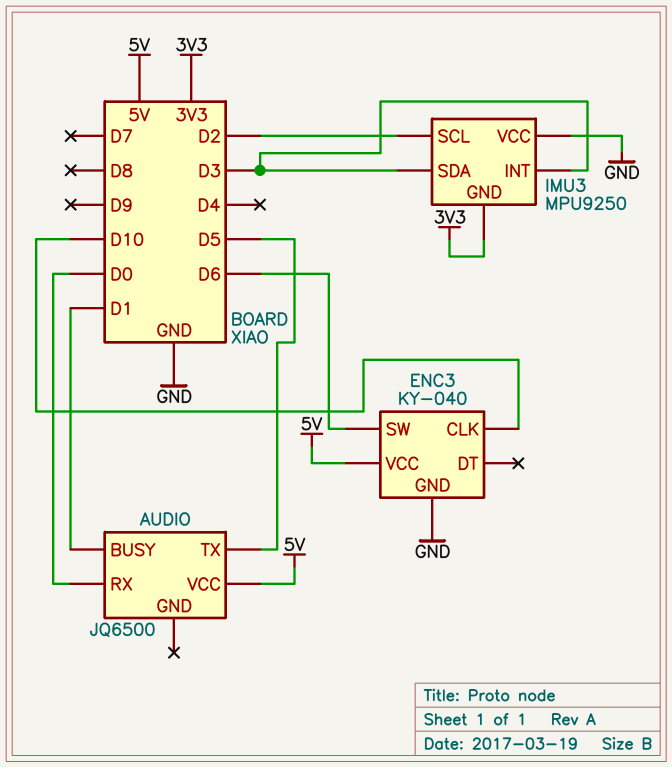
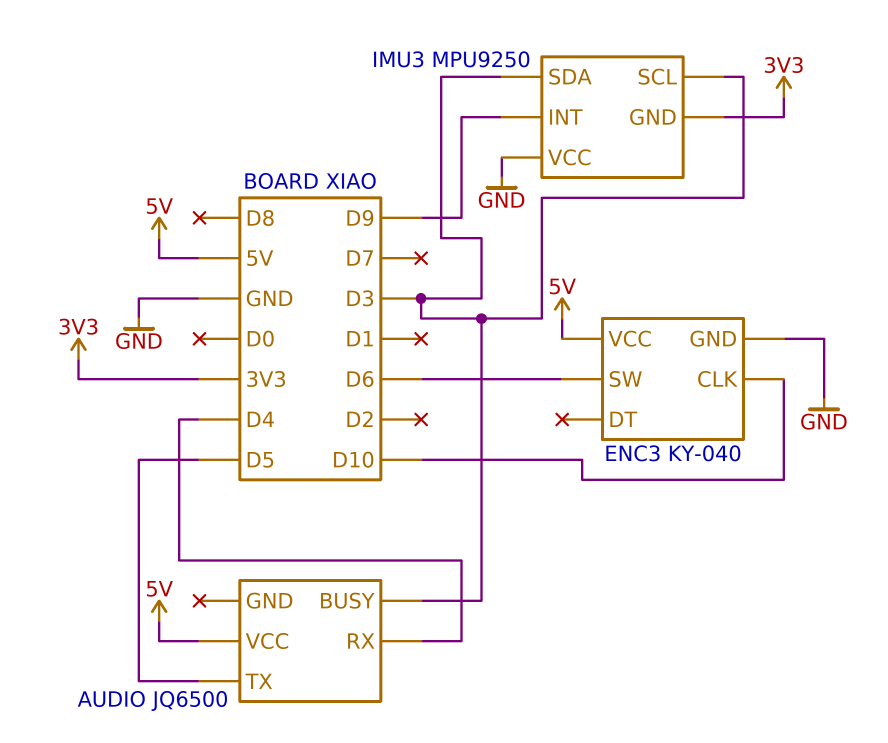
AUDIO pin BUSY: D1 -> D3
AUDIO pin RX: D0 -> D4
IMU3 pin INT: D3 -> D9
IMU3 pin SCL: D2 -> D3

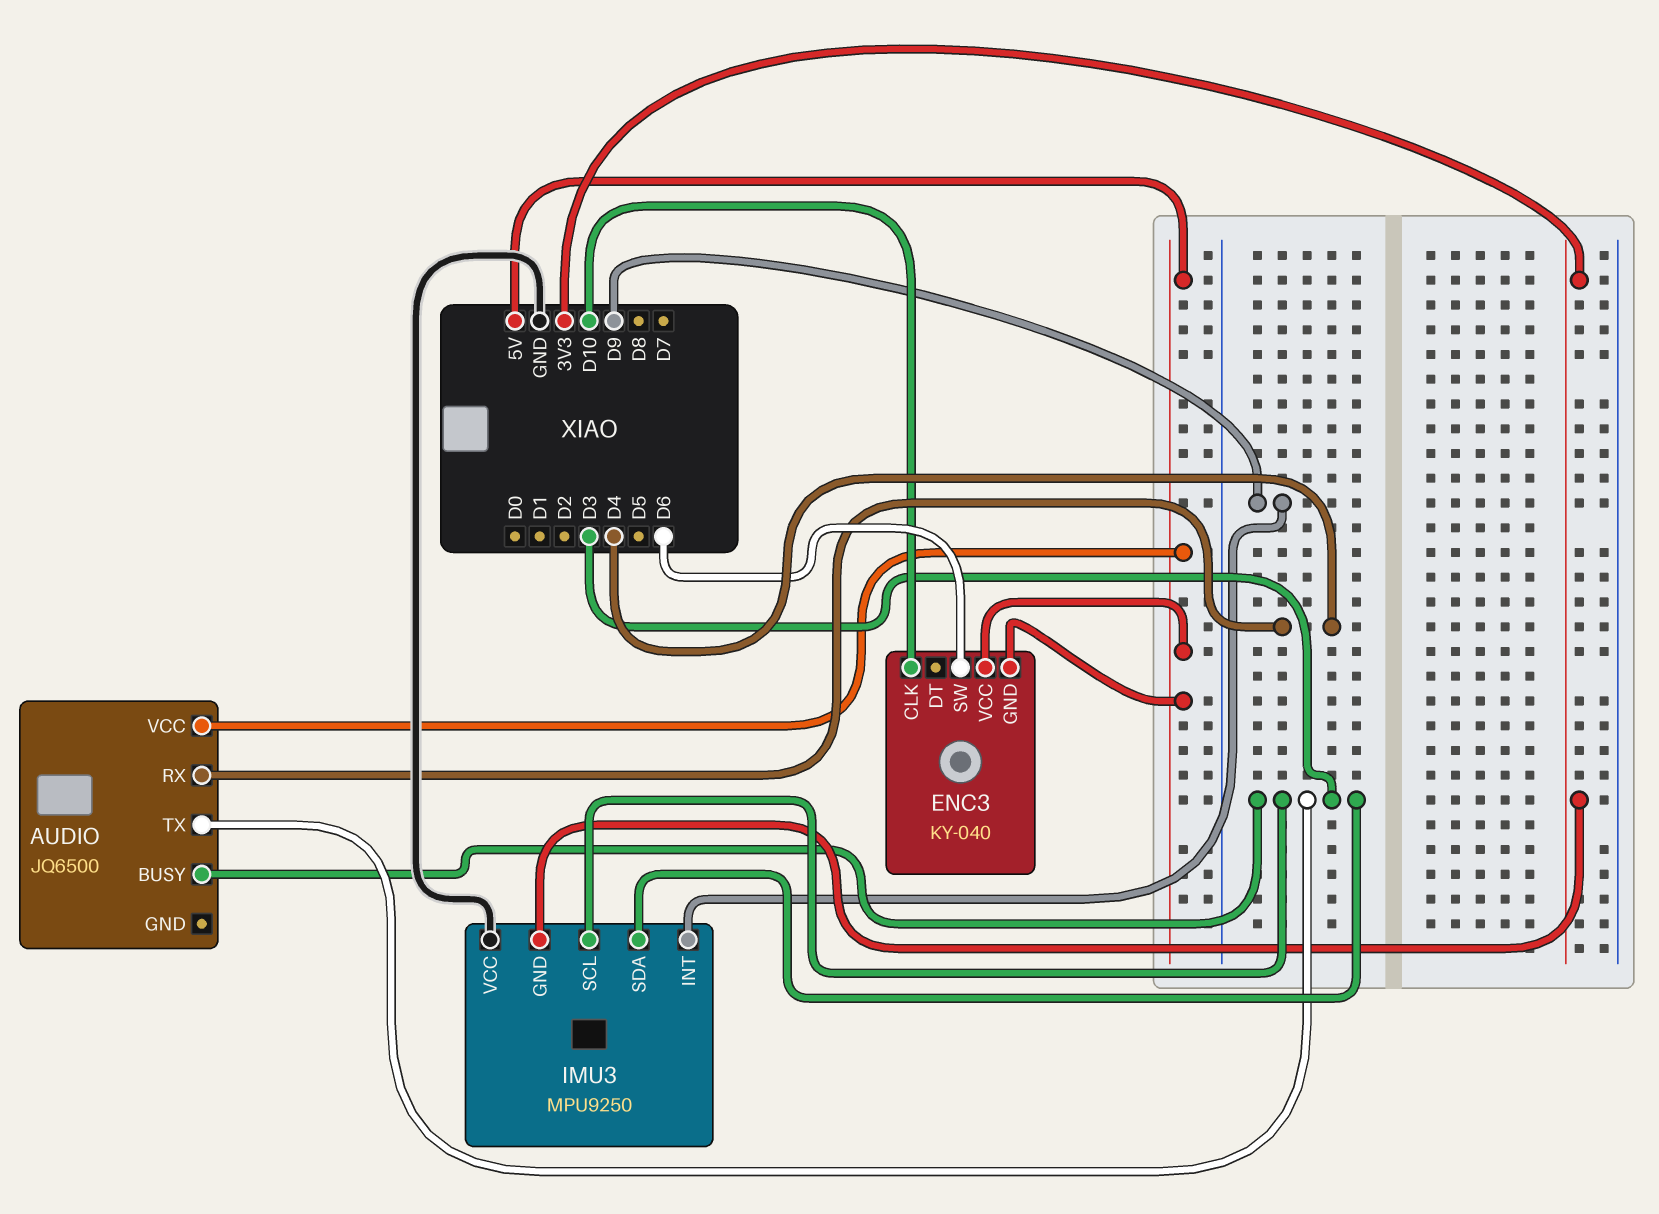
AUDIO pin TX: D5 -> D3
ENC3 pin GND: GND -> 5V

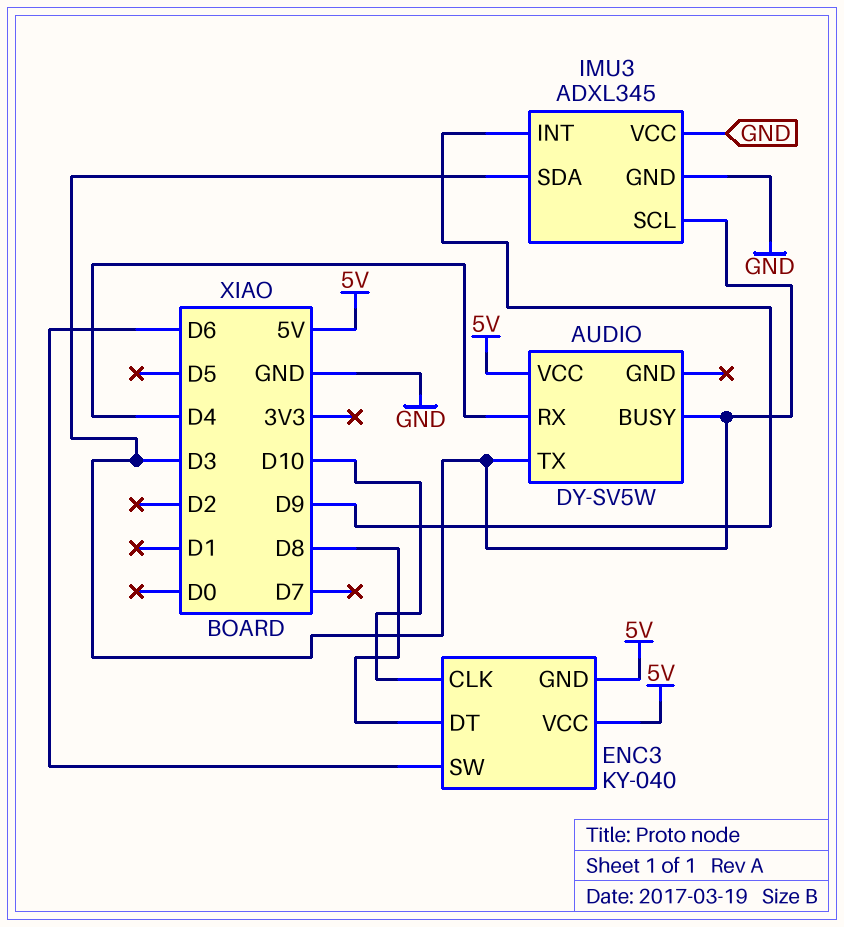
AUDIO: JQ6500 -> DY-SV5W
ENC3 pin DT: none -> D8
IMU3: MPU9250 -> ADXL345
IMU3 pin GND: 3V3 -> GND

